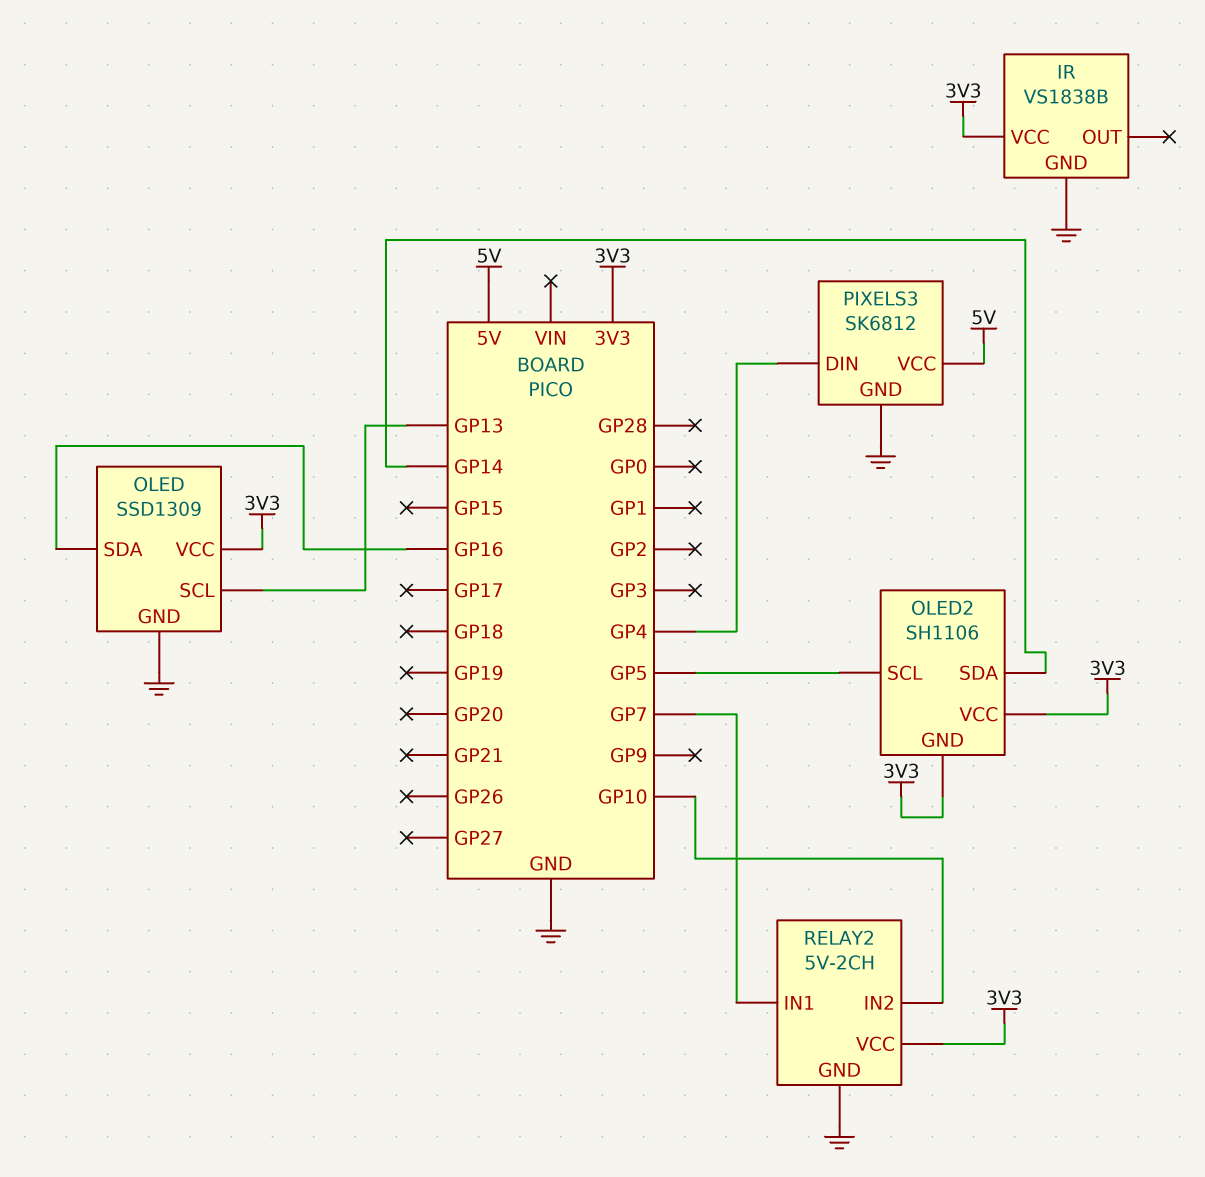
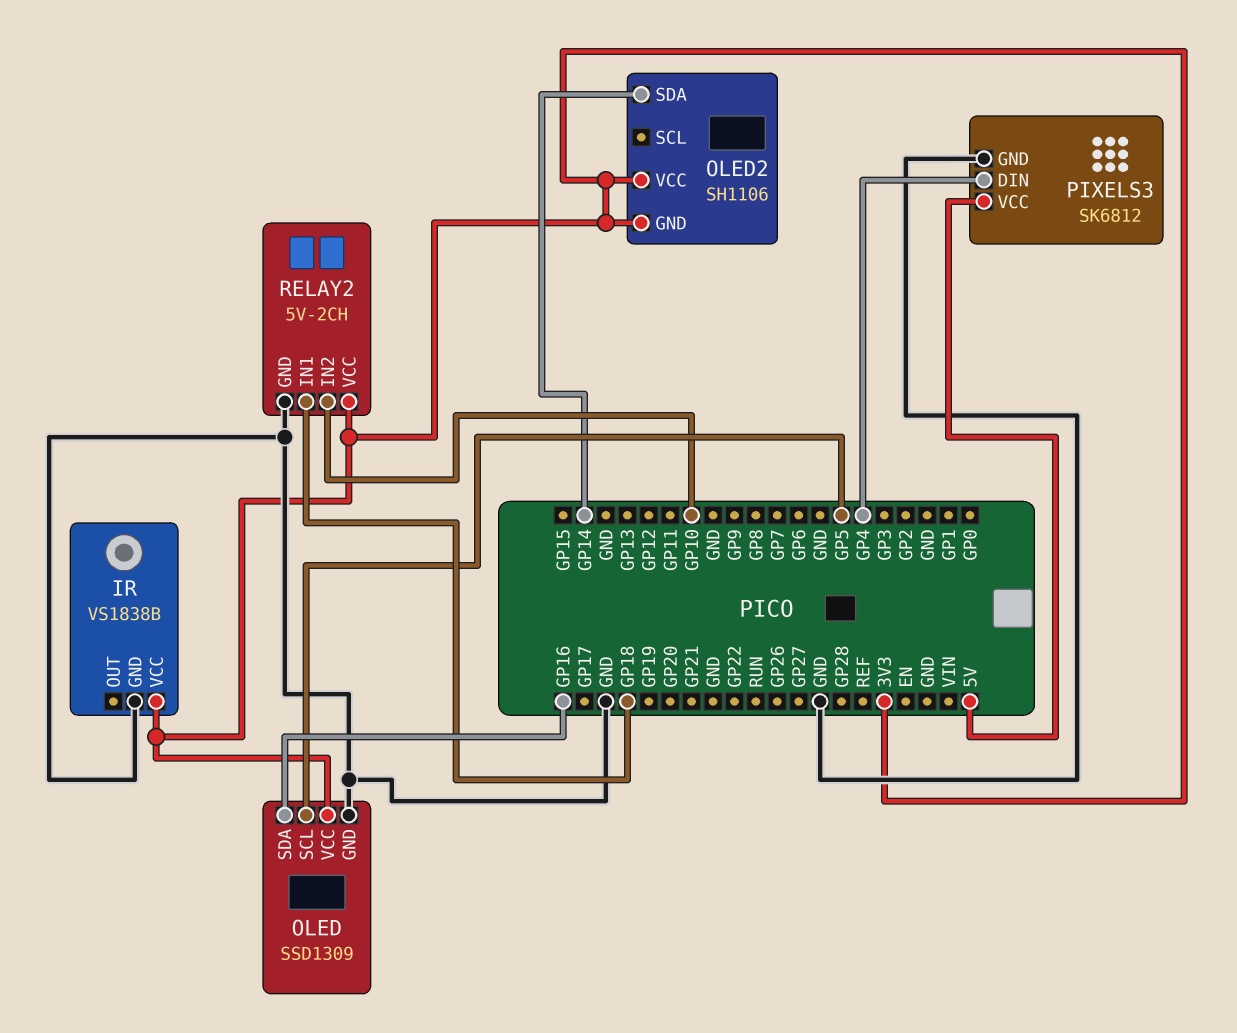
OLED pin SCL: GP13 -> GP5
OLED2 pin SCL: GP5 -> none
RELAY2 pin IN1: GP7 -> GP18

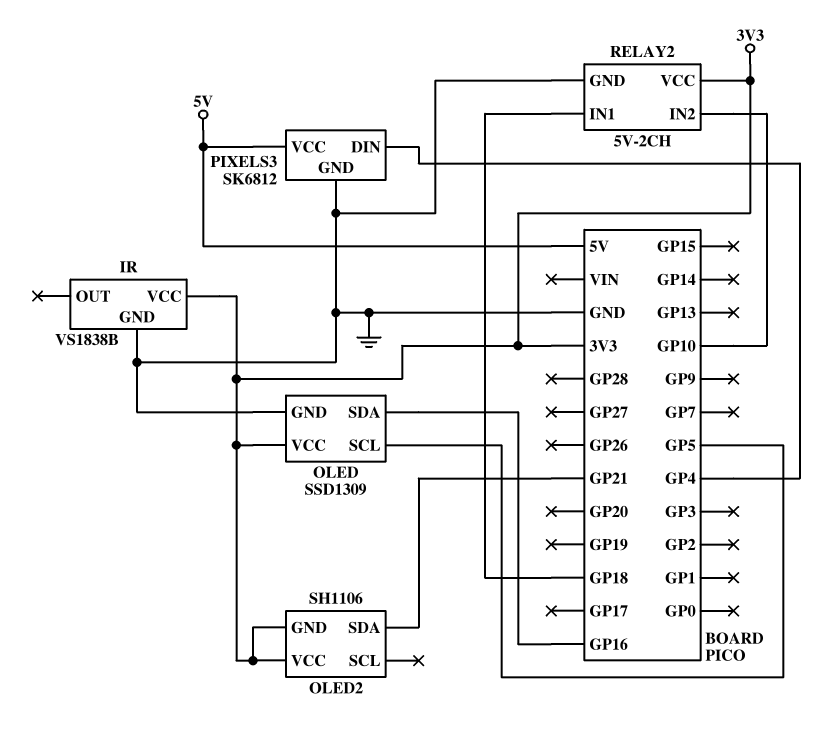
OLED2 pin SDA: GP14 -> GP21

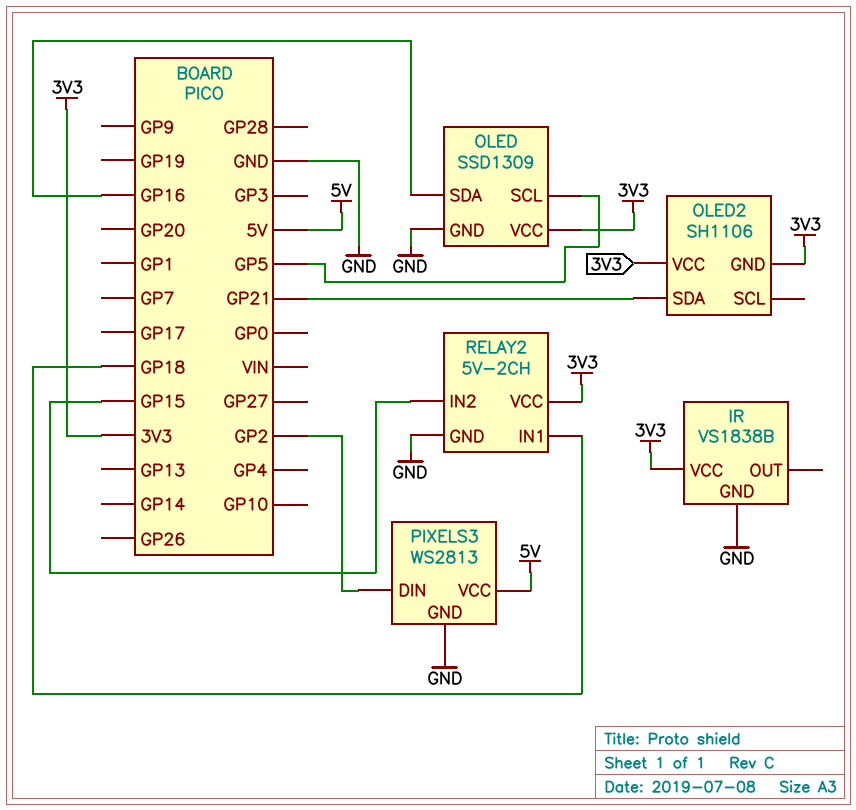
PIXELS3: SK6812 -> WS2813
PIXELS3 pin DIN: GP4 -> GP2
RELAY2 pin IN2: GP10 -> GP15

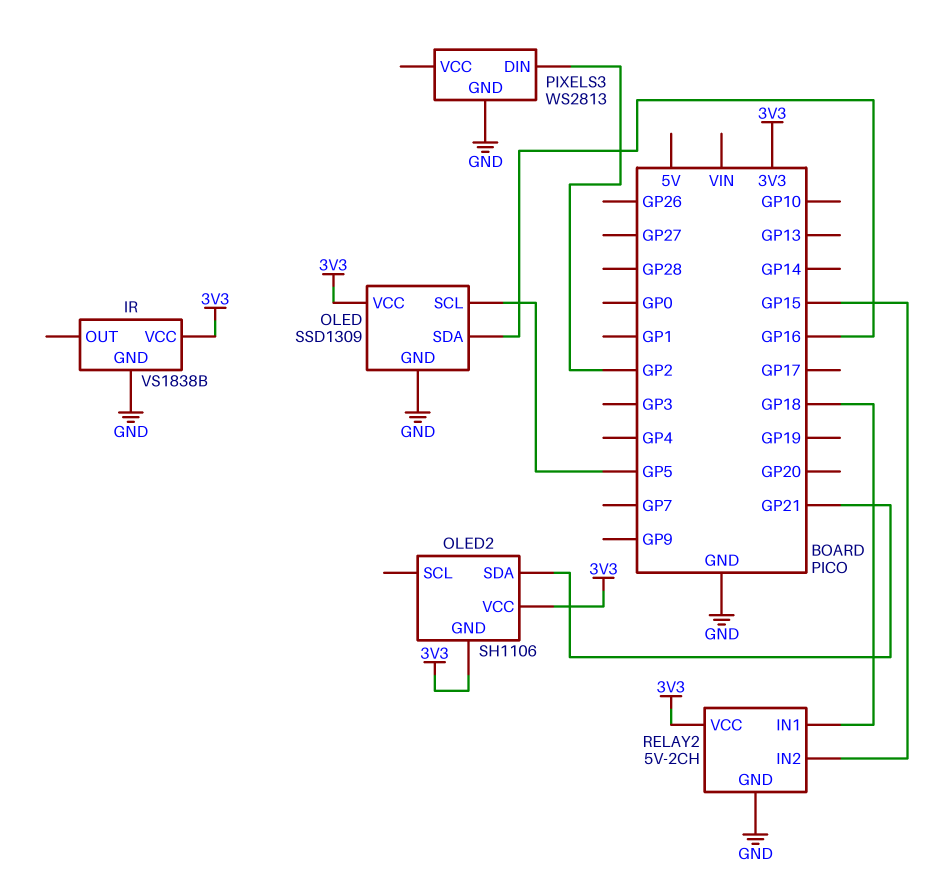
PIXELS3 pin VCC: 5V -> none

